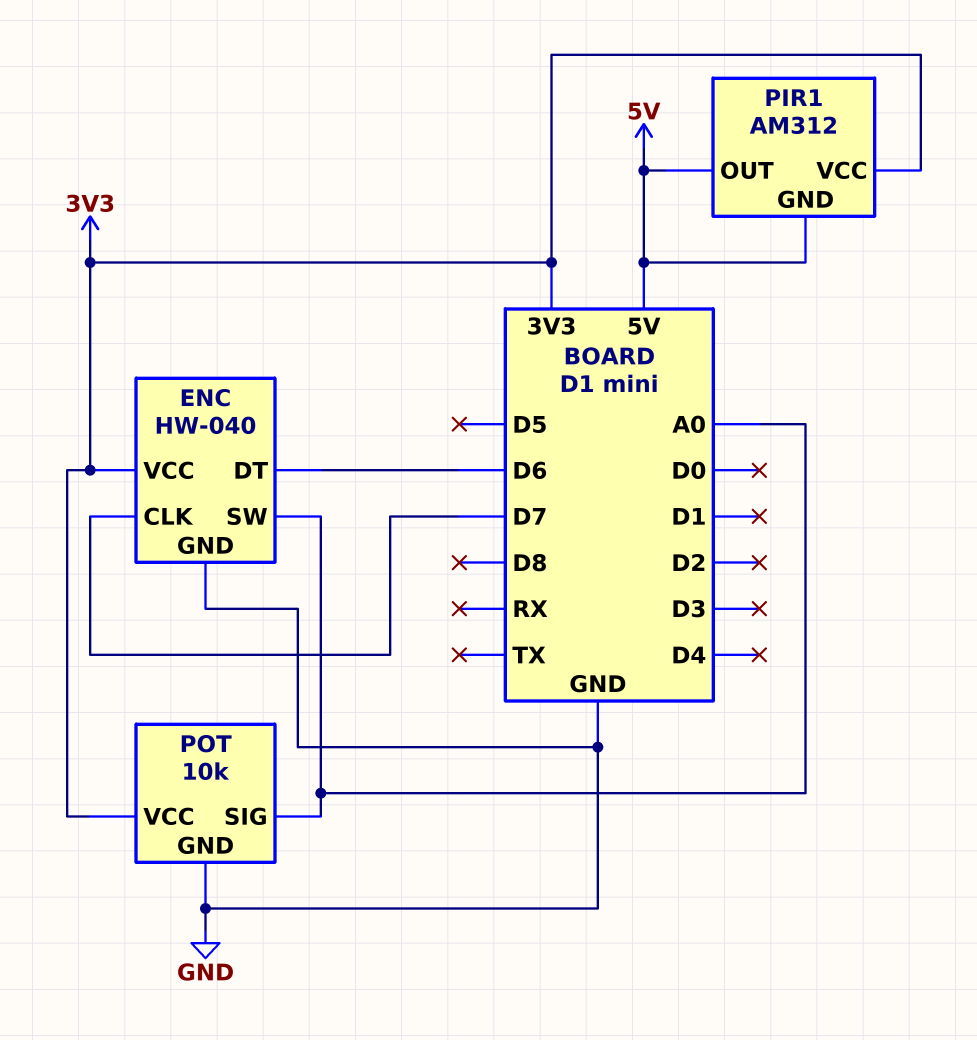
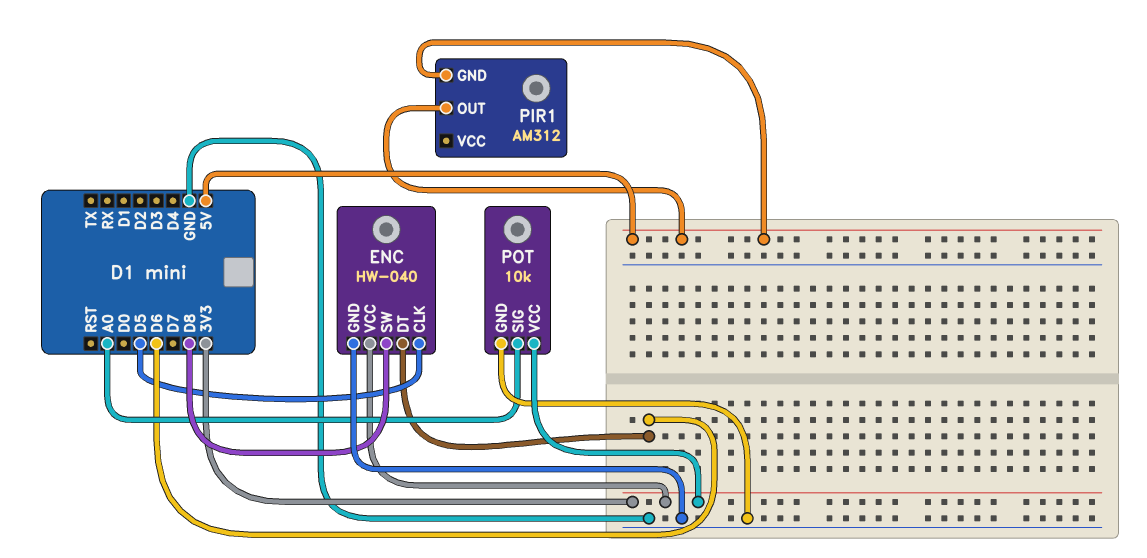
ENC pin CLK: D7 -> D5
ENC pin SW: A0 -> D8
PIR1 pin VCC: 3V3 -> none

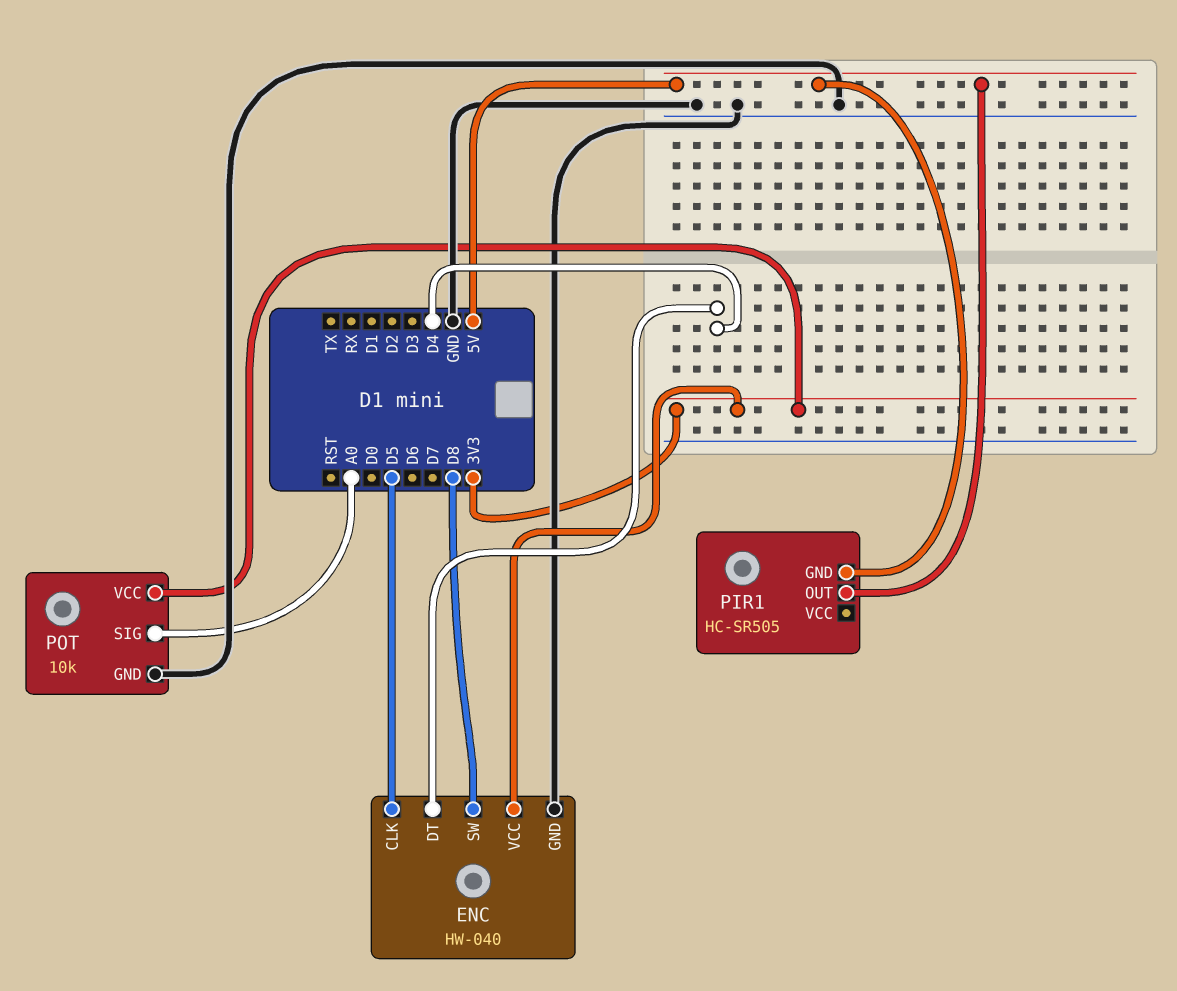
ENC pin DT: D6 -> D4
PIR1: AM312 -> HC-SR505

